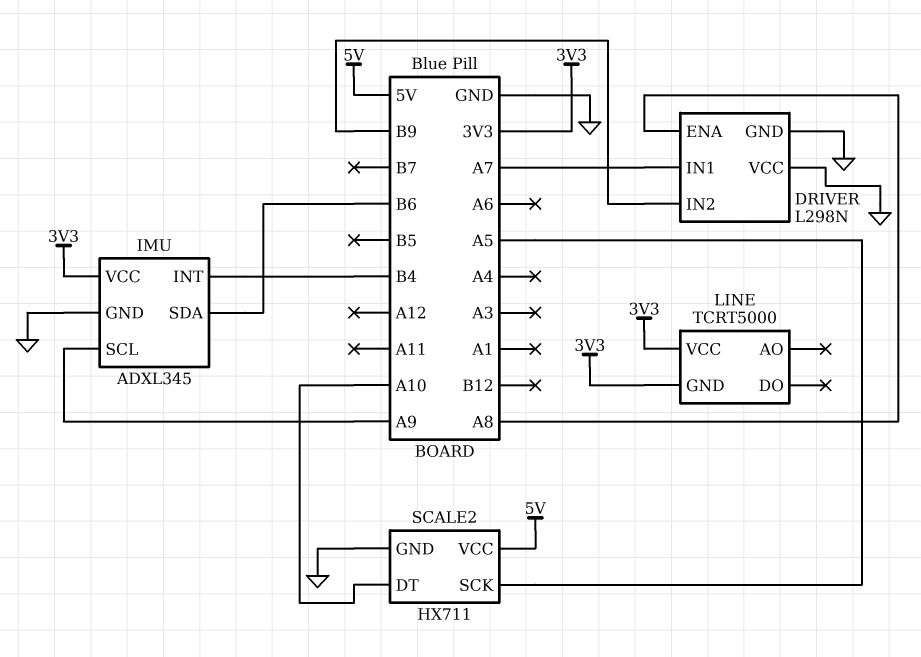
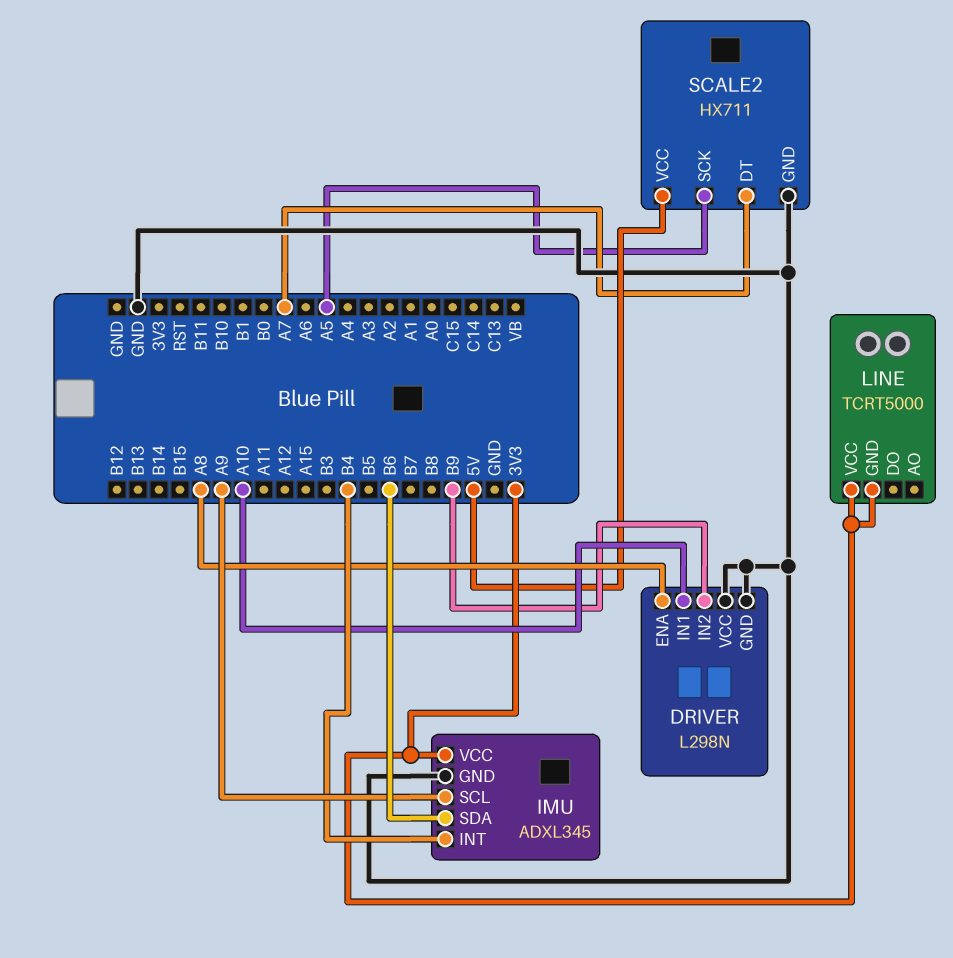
DRIVER pin IN1: A7 -> A10
SCALE2 pin DT: A10 -> A7

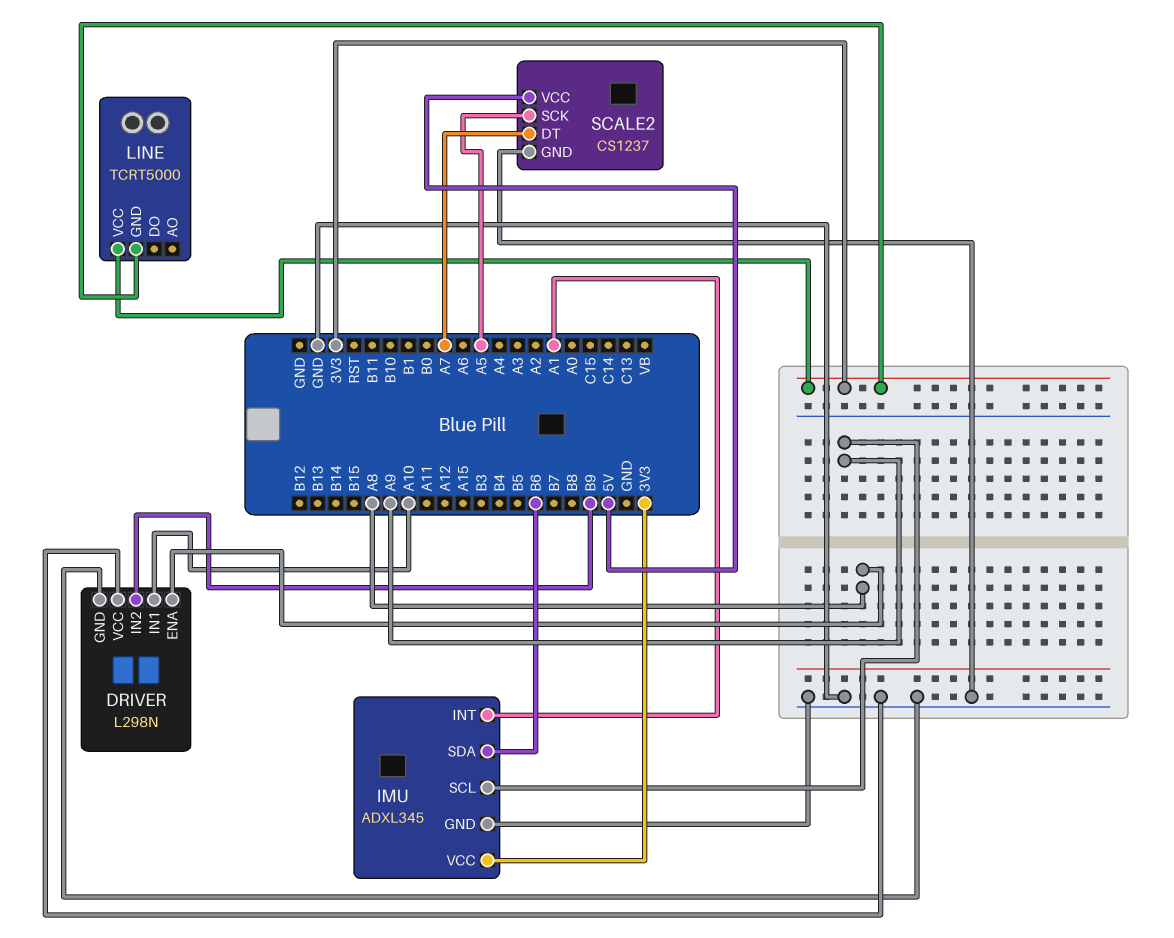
IMU pin INT: B4 -> A1
SCALE2: HX711 -> CS1237

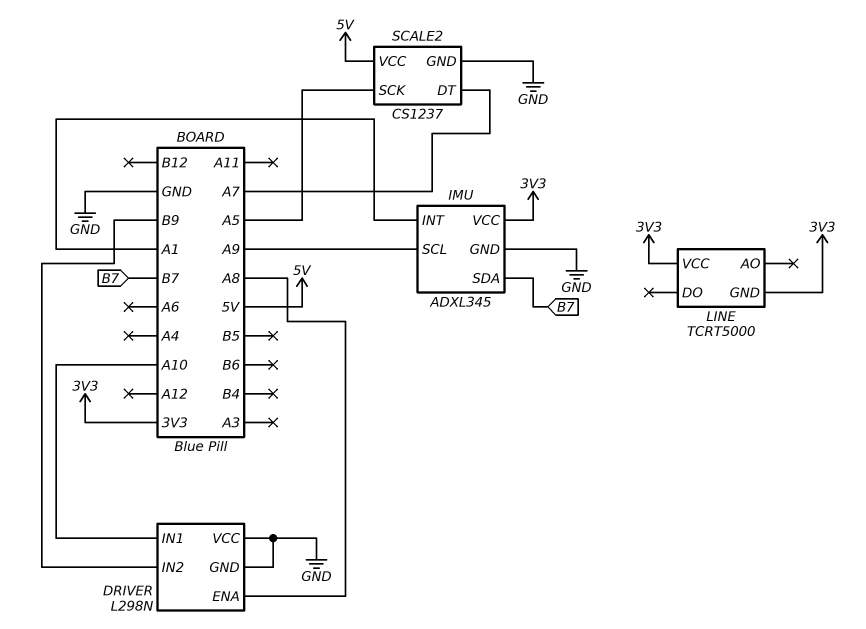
IMU pin SDA: B6 -> B7

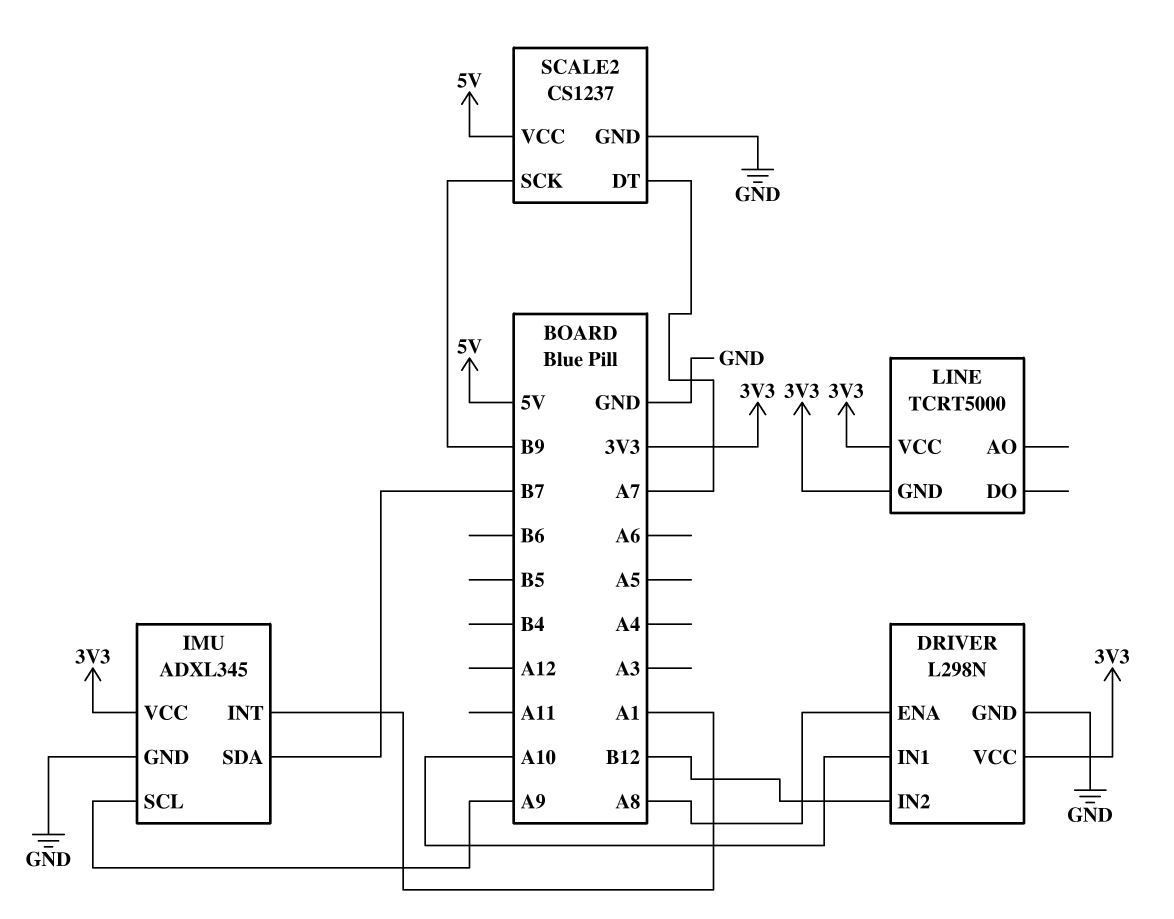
DRIVER pin IN2: B9 -> B12
DRIVER pin VCC: GND -> 3V3
SCALE2 pin SCK: A5 -> B9

